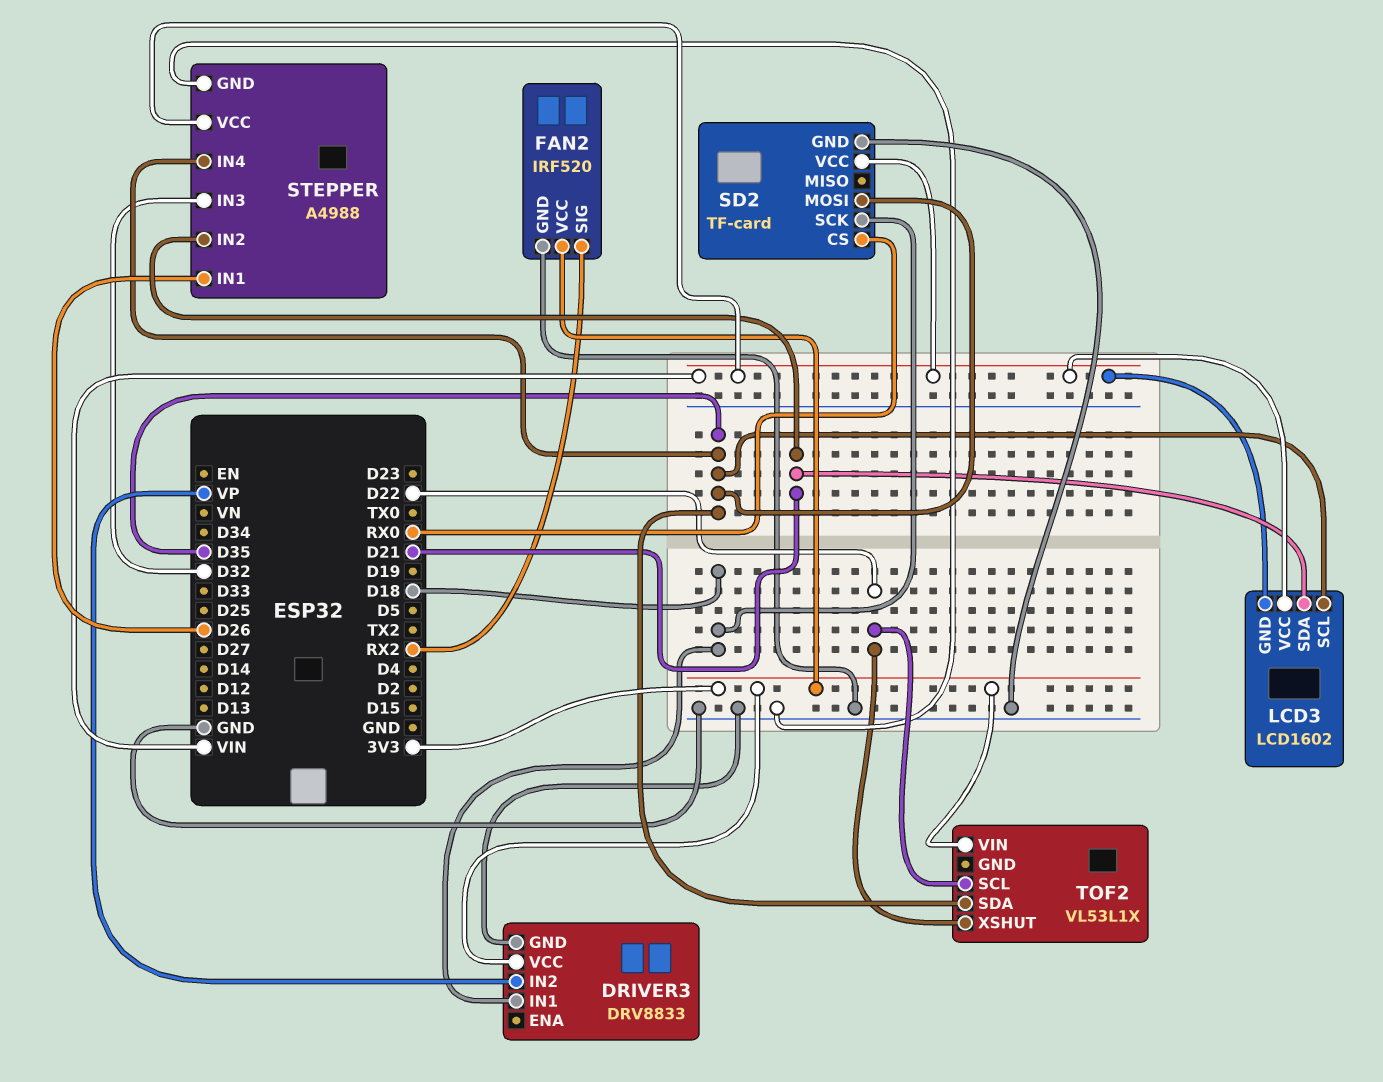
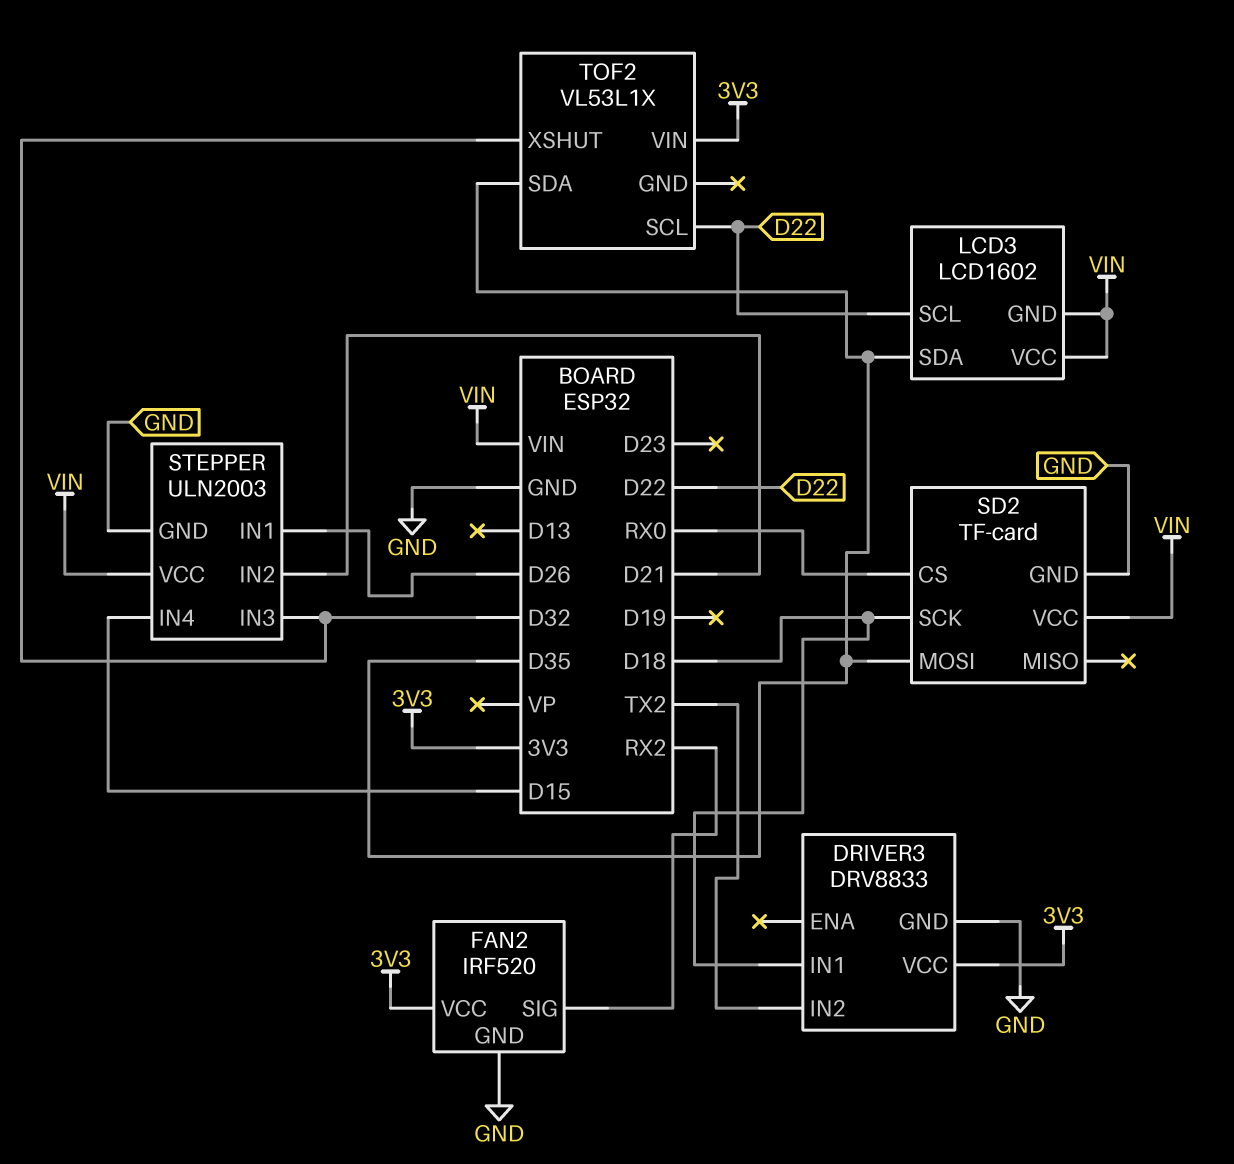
DRIVER3 pin IN2: VP -> TX2
LCD3 pin SCL: D35 -> D22
LCD3 pin SDA: D21 -> D35
STEPPER: A4988 -> ULN2003
STEPPER pin IN4: D35 -> D15
TOF2 pin XSHUT: D22 -> D32

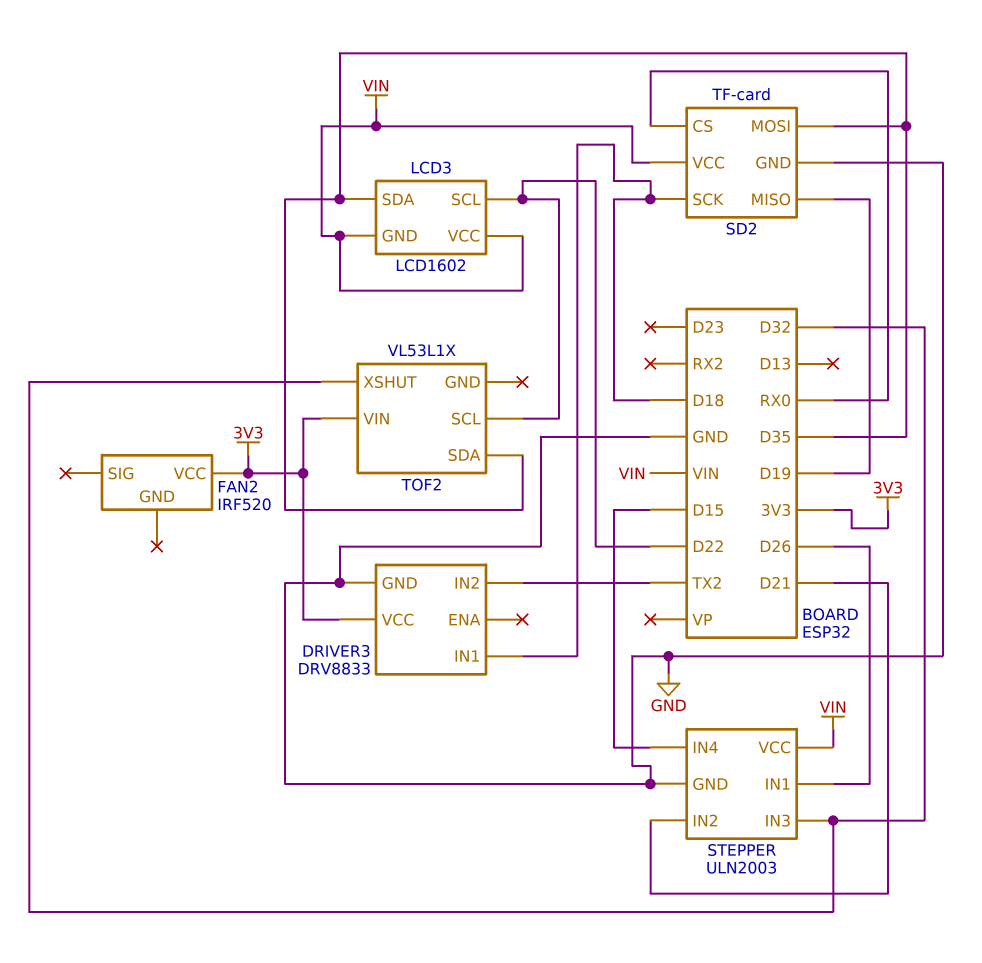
FAN2 pin GND: GND -> none
FAN2 pin SIG: RX2 -> none
SD2 pin MISO: none -> D19

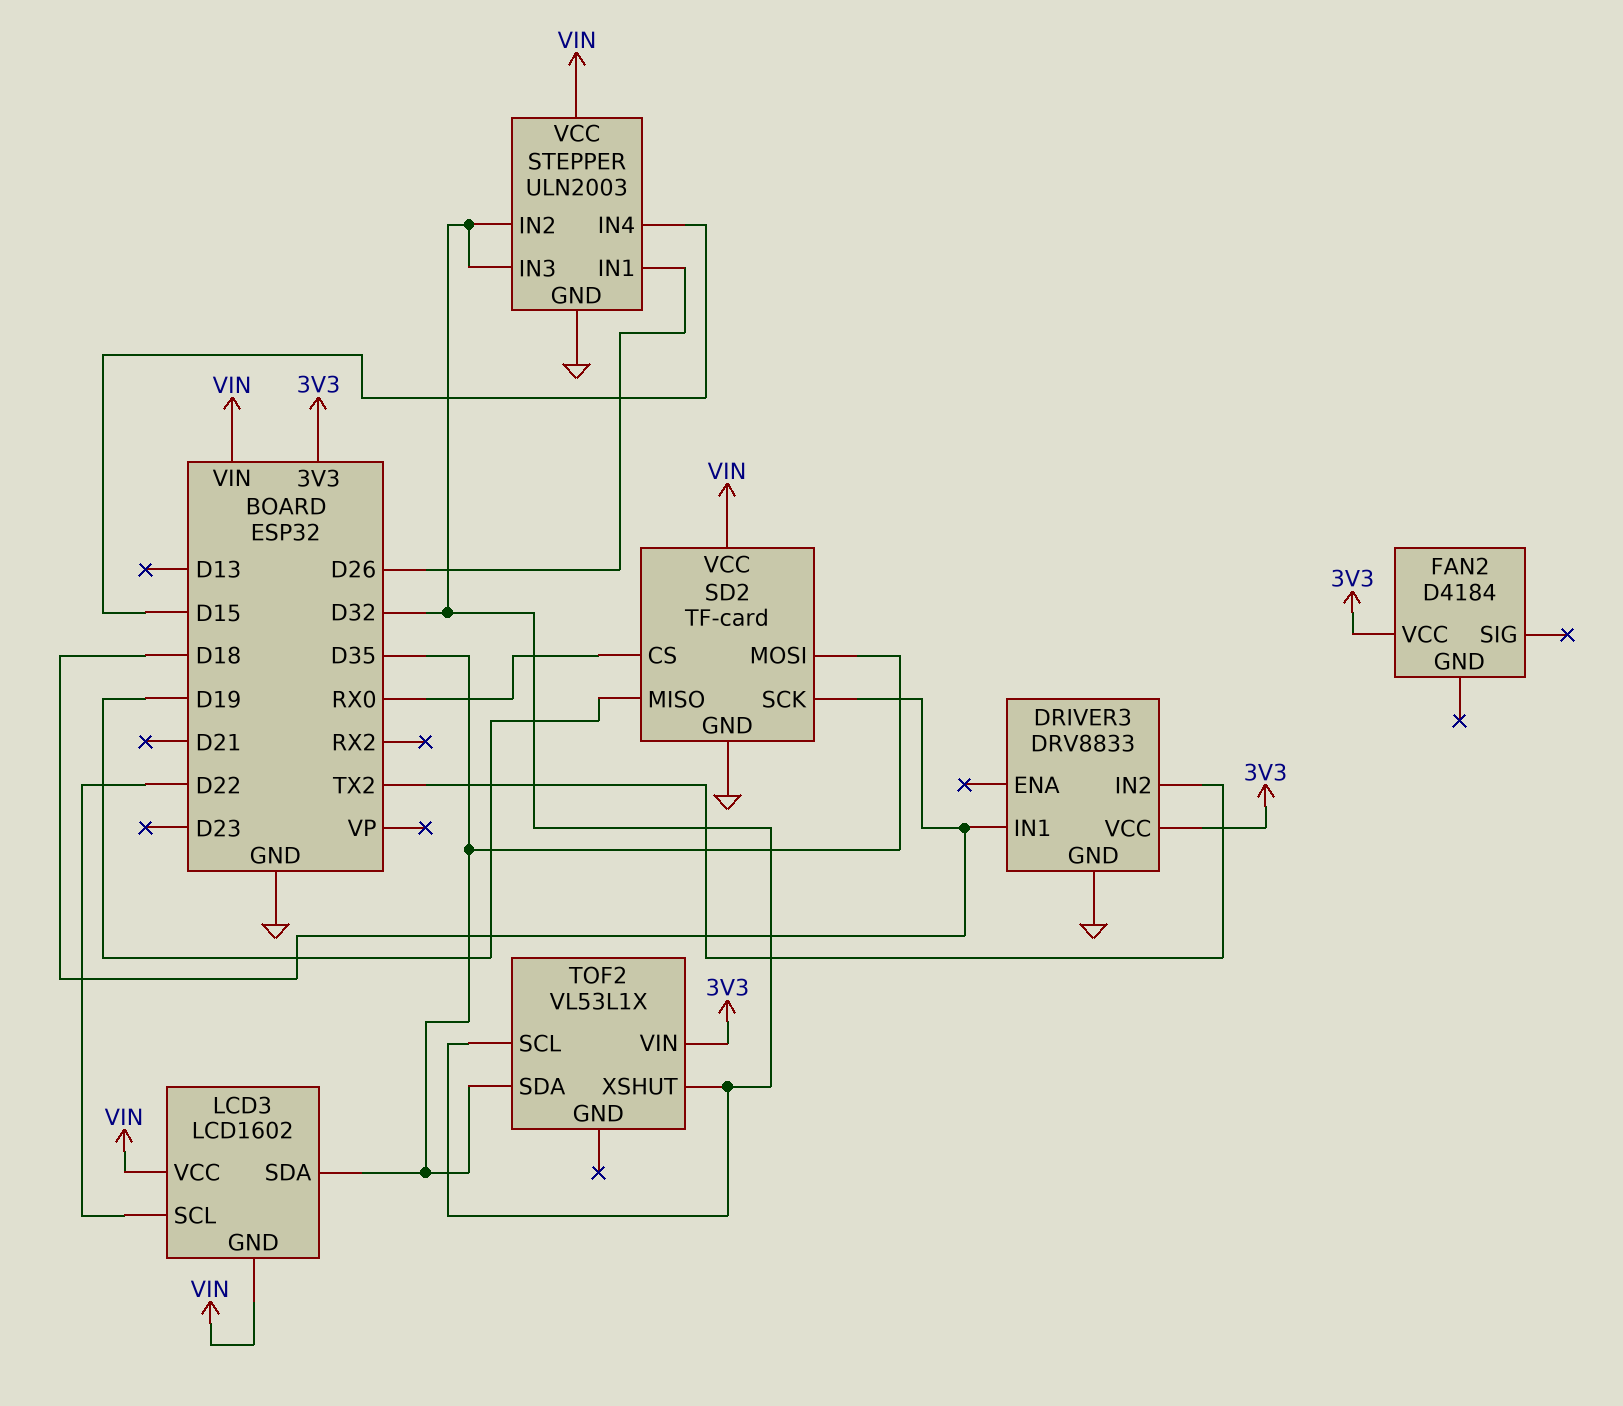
FAN2: IRF520 -> D4184
STEPPER pin IN2: D21 -> D32
TOF2 pin SCL: D22 -> D32

